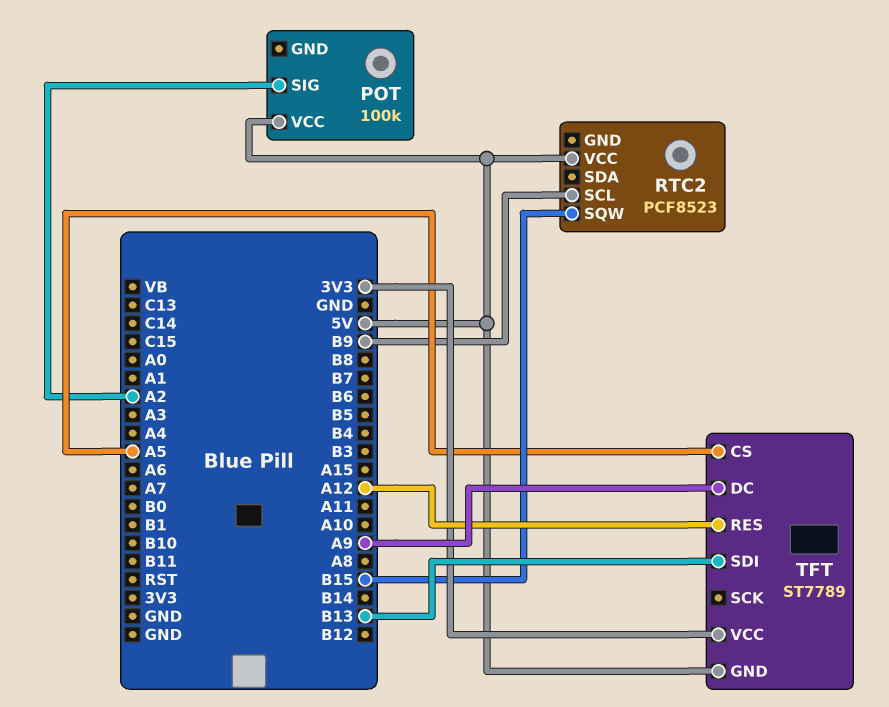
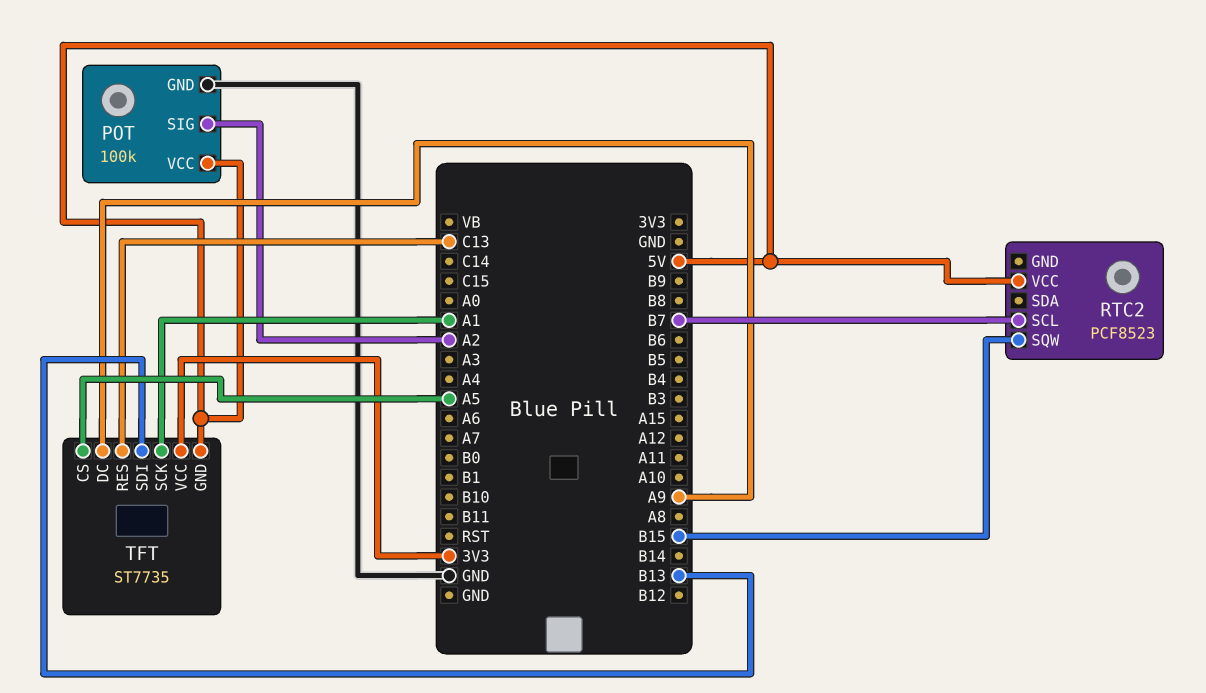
POT pin GND: none -> GND
RTC2 pin SCL: B9 -> B7
TFT: ST7789 -> ST7735
TFT pin RES: A12 -> C13
TFT pin SCK: none -> A1

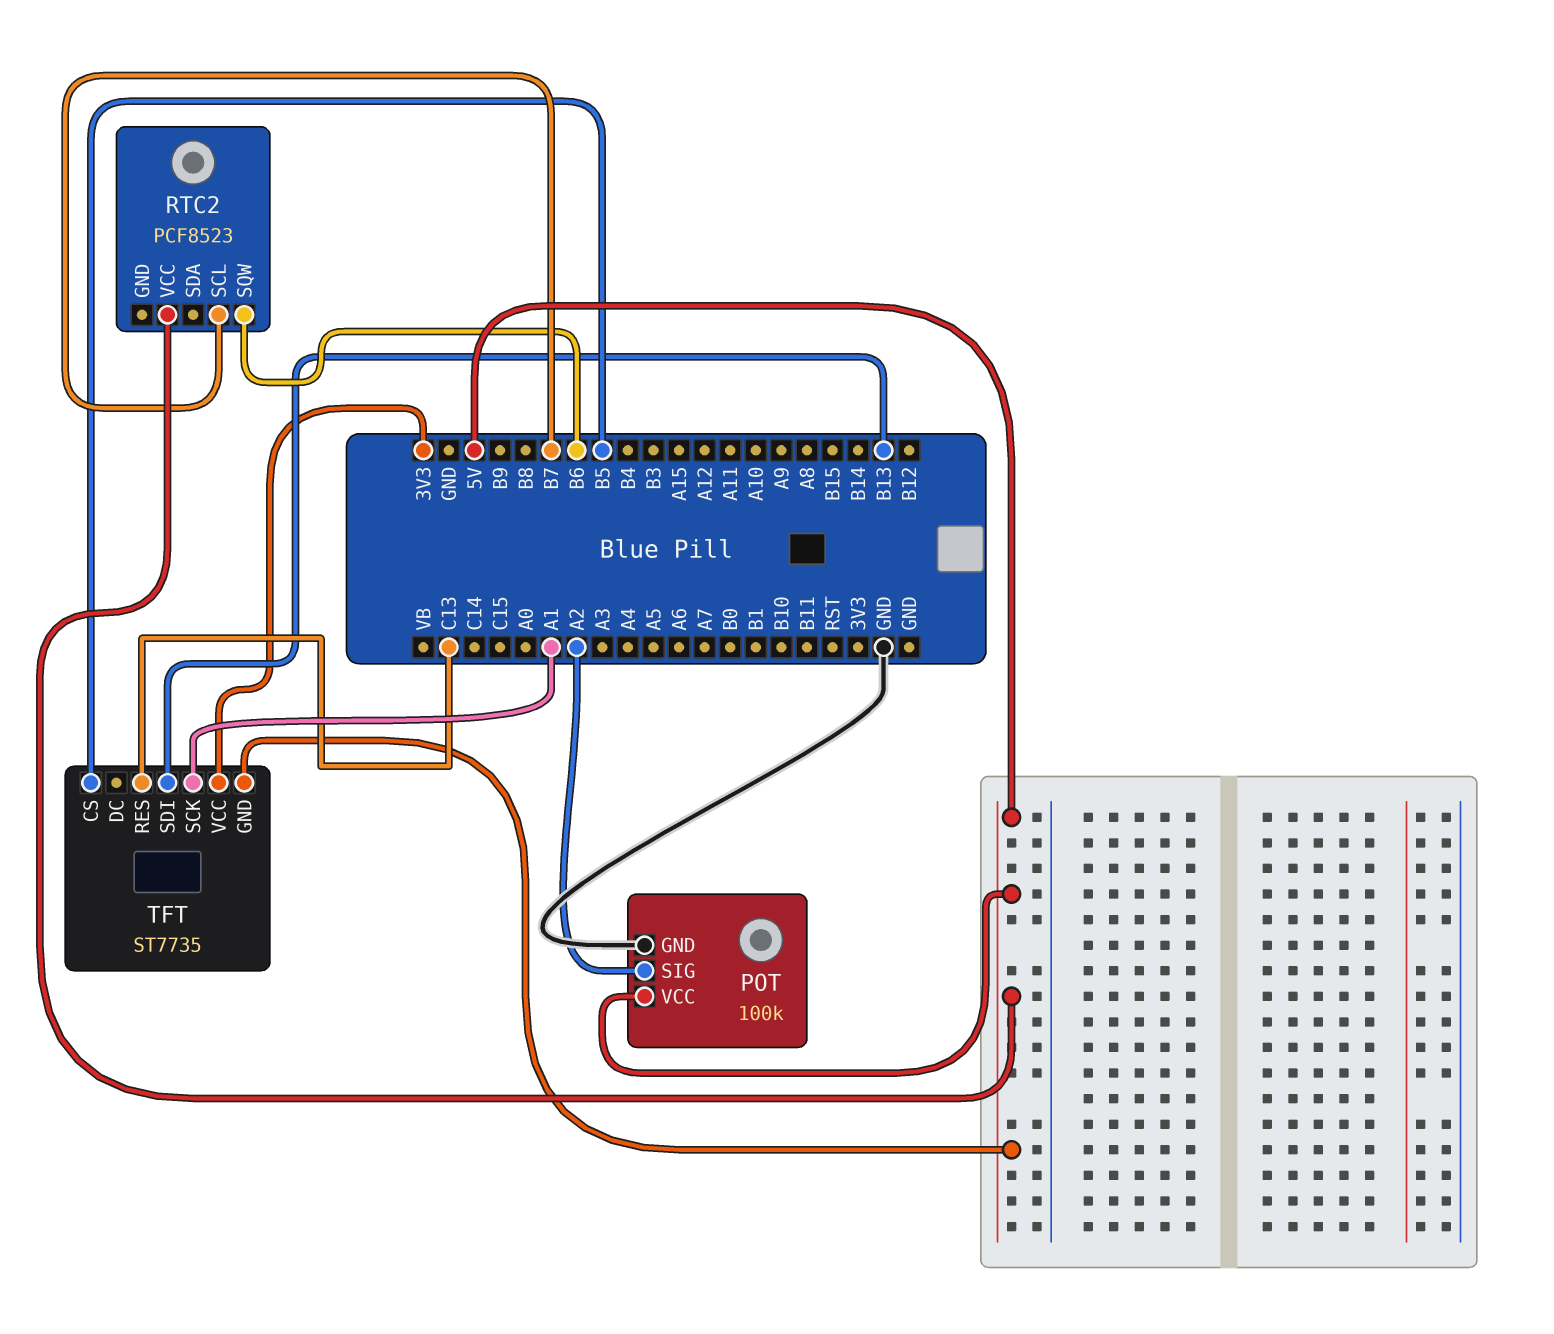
RTC2 pin SQW: B15 -> B6
TFT pin CS: A5 -> B5
TFT pin DC: A9 -> none

